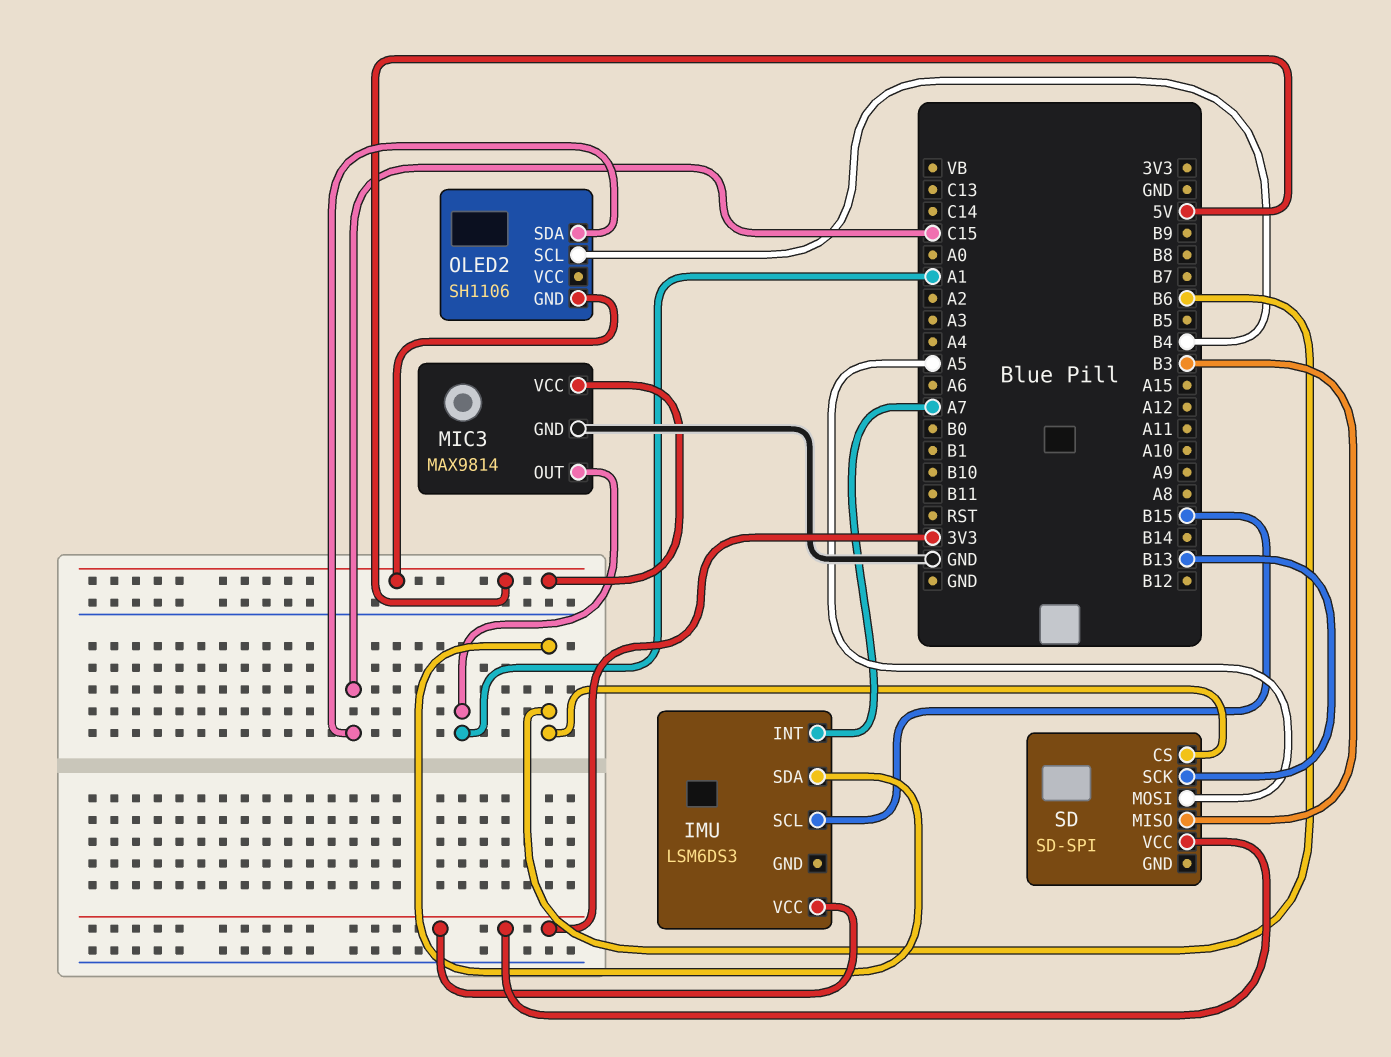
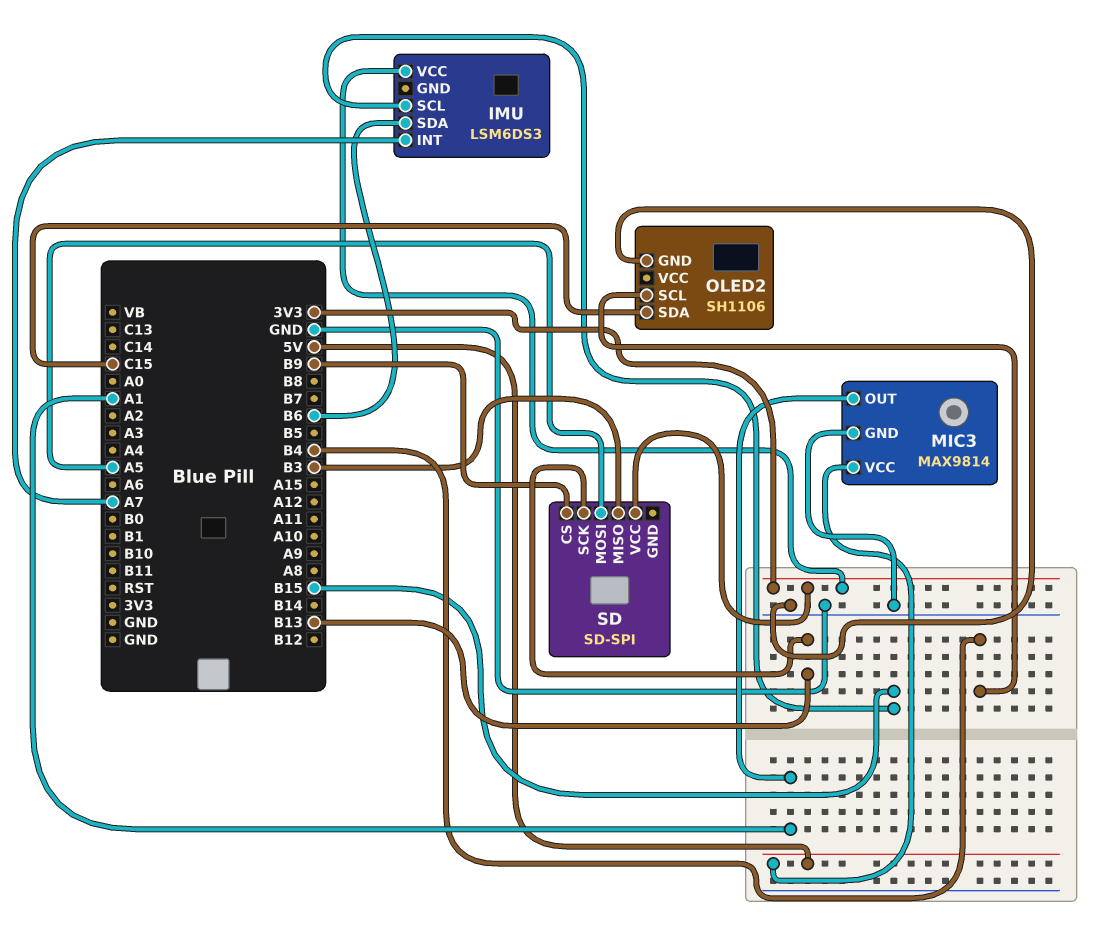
OLED2 pin GND: 5V -> GND
SD pin CS: B6 -> B9

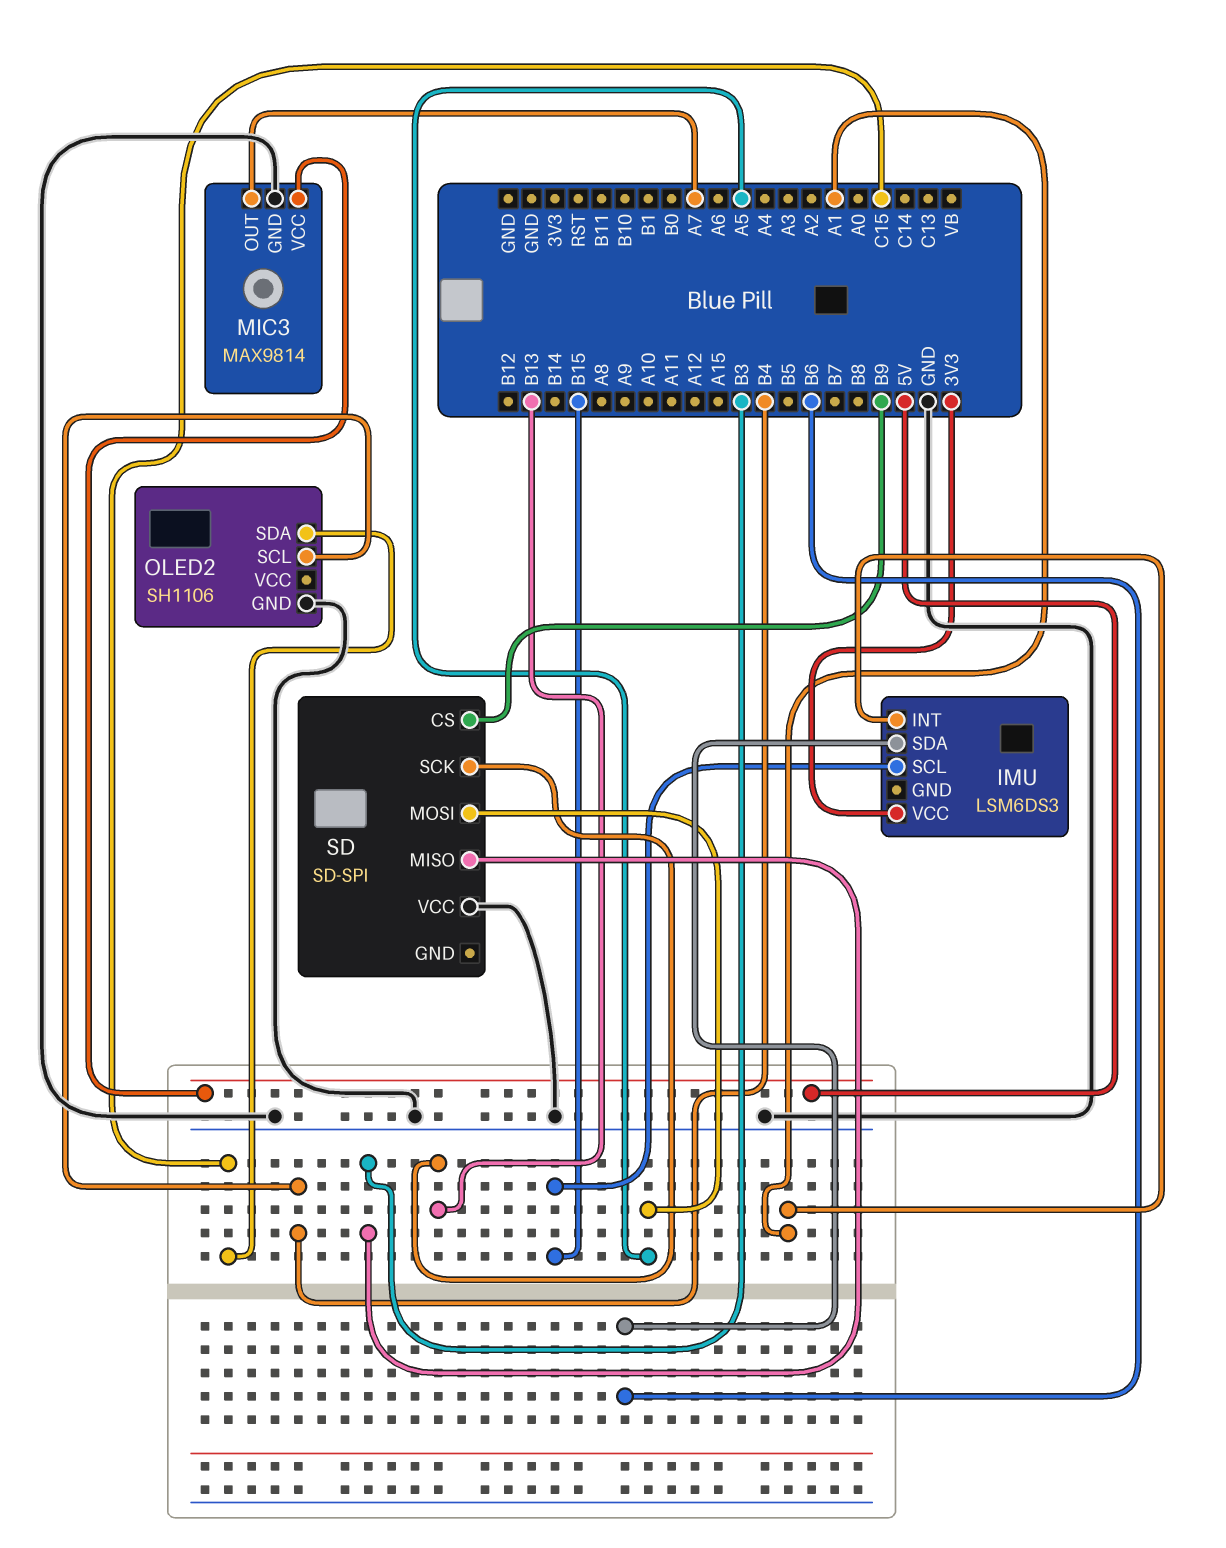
IMU pin INT: A7 -> A1
MIC3 pin OUT: A1 -> A7
SD pin VCC: 3V3 -> GND

